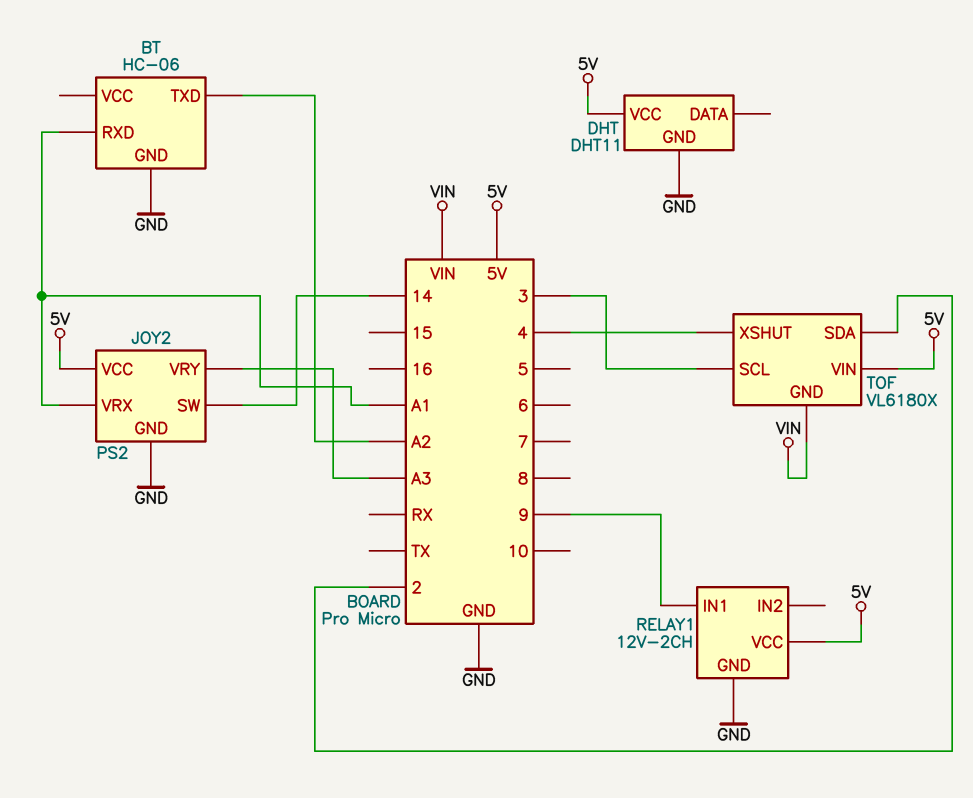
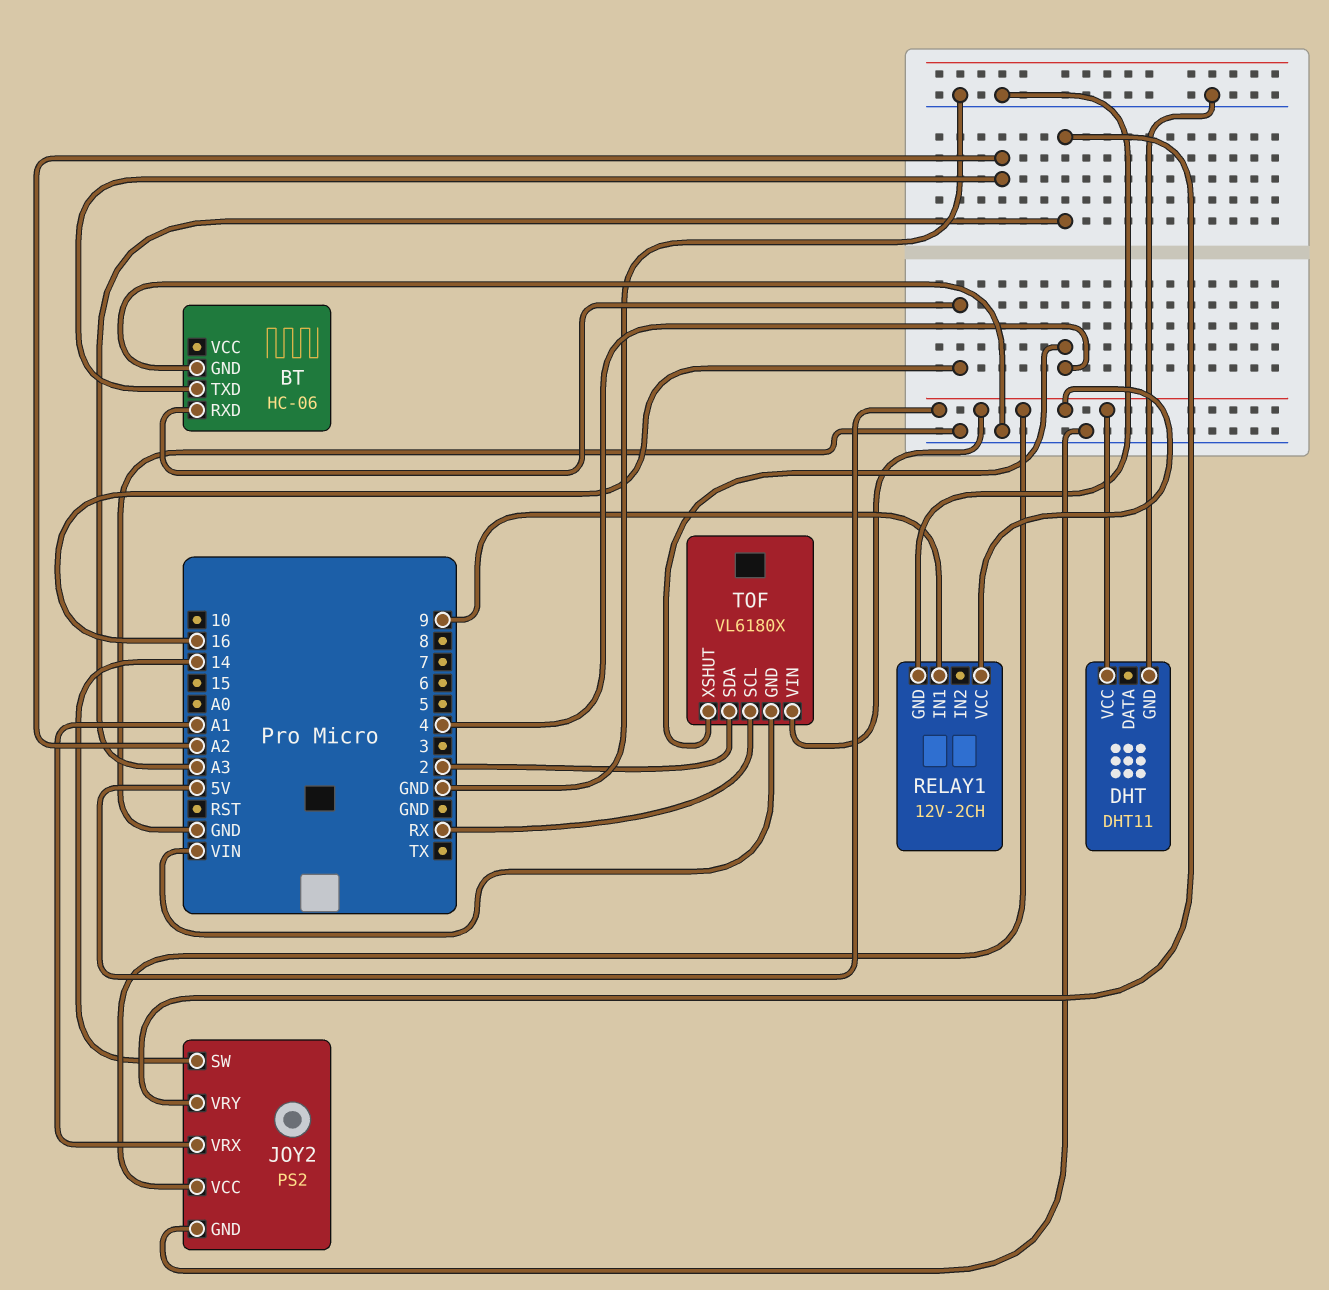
BT pin RXD: A1 -> 16
TOF pin SCL: 3 -> RX

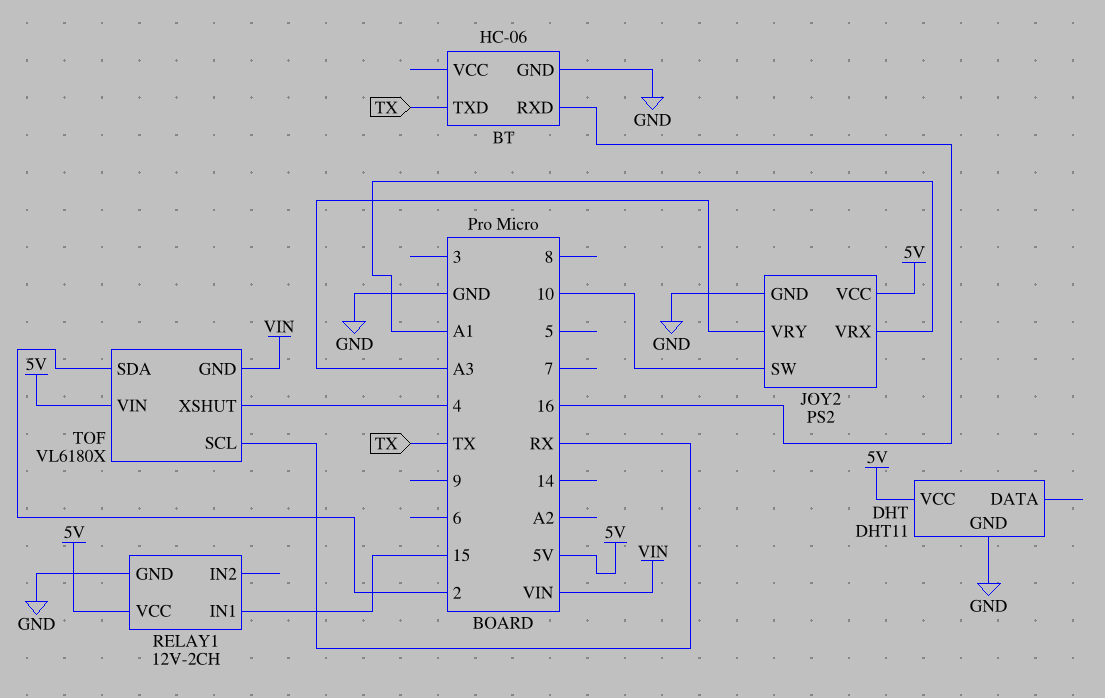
BT pin TXD: A2 -> TX
JOY2 pin SW: 14 -> 10
RELAY1 pin IN1: 9 -> 15

